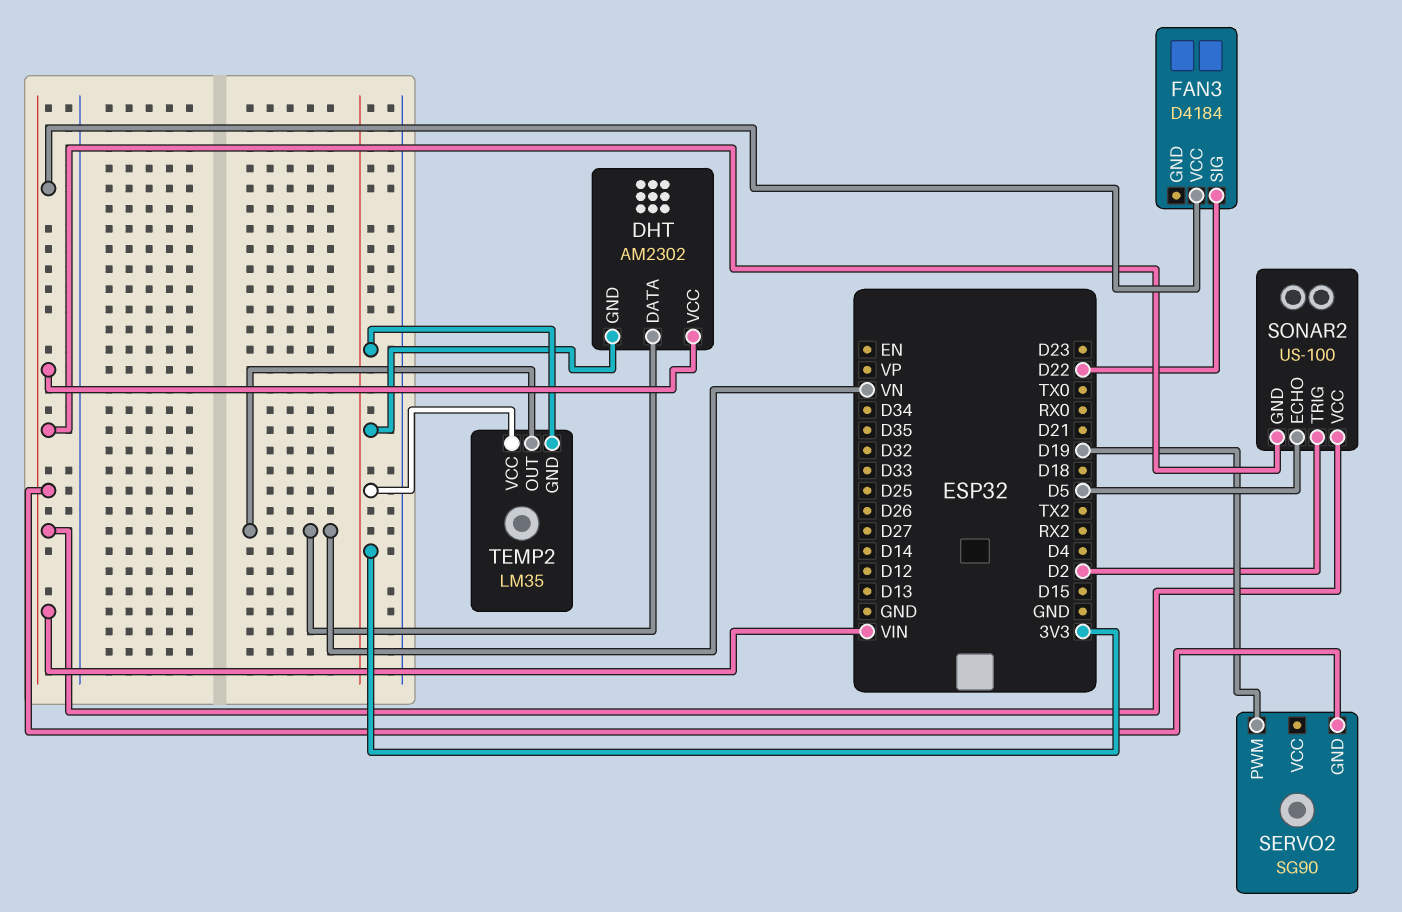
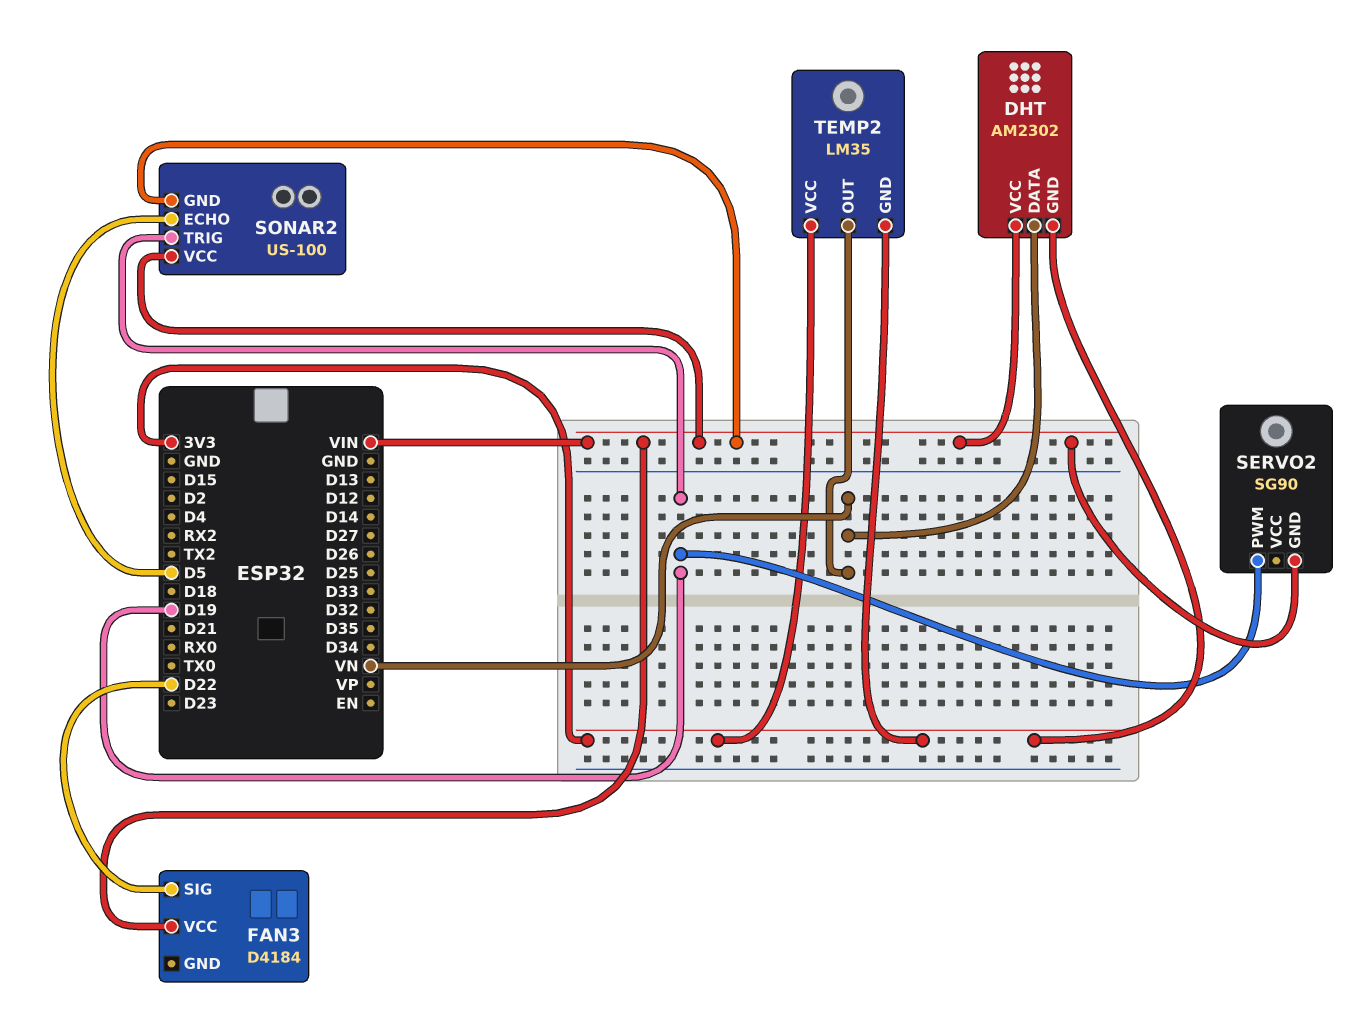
SONAR2 pin TRIG: D2 -> D19

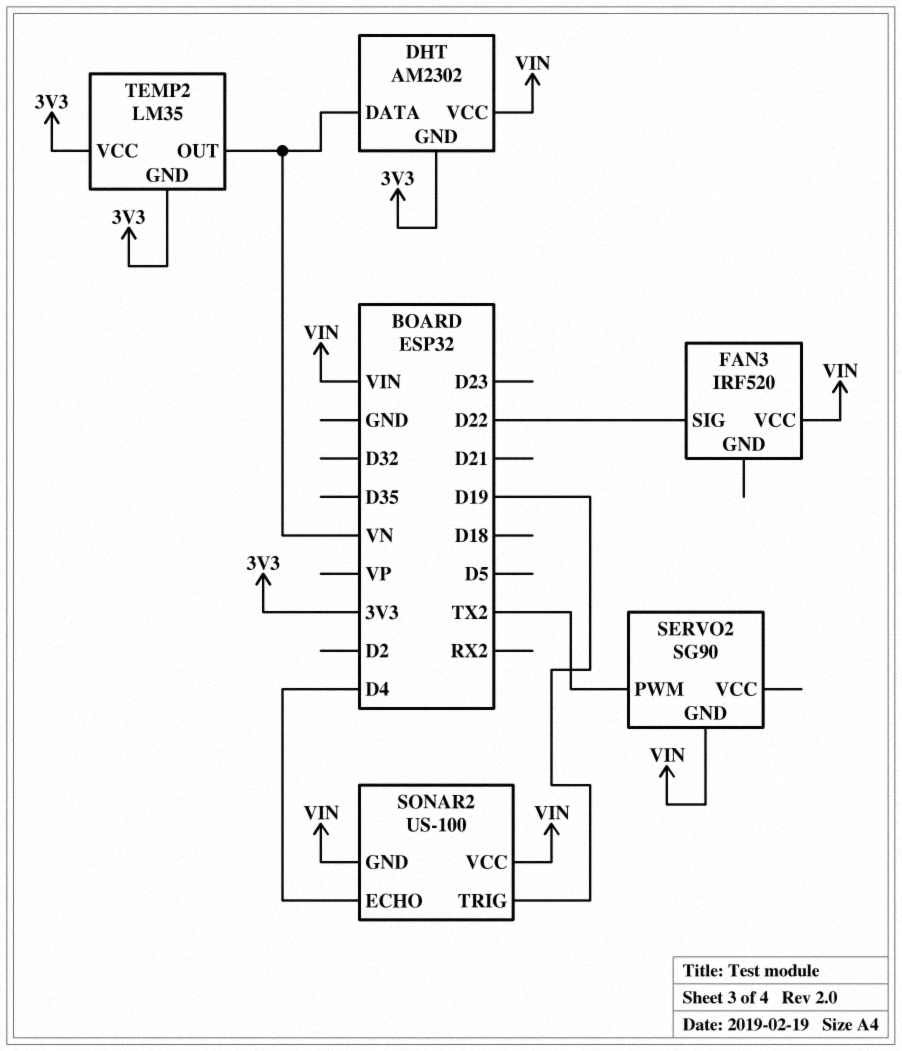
FAN3: D4184 -> IRF520
SERVO2 pin PWM: D19 -> TX2
SONAR2 pin ECHO: D5 -> D4

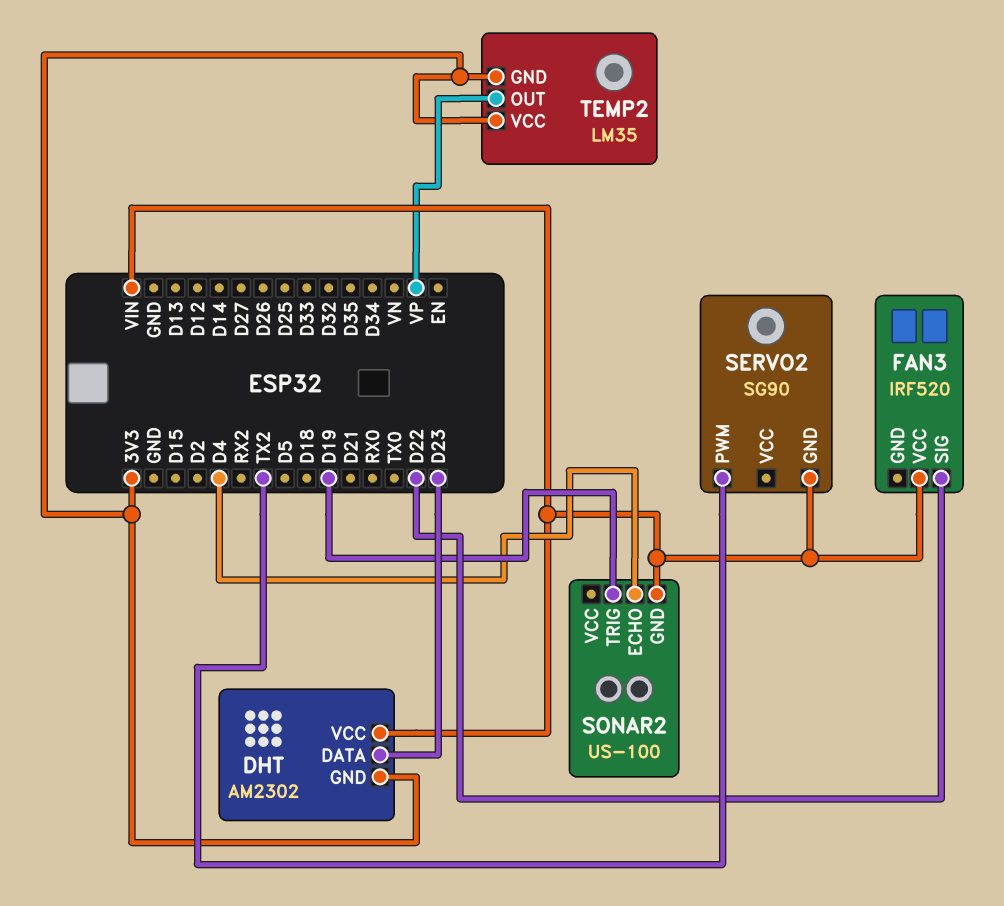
DHT pin DATA: VN -> D23
SONAR2 pin VCC: VIN -> none
TEMP2 pin OUT: VN -> VP

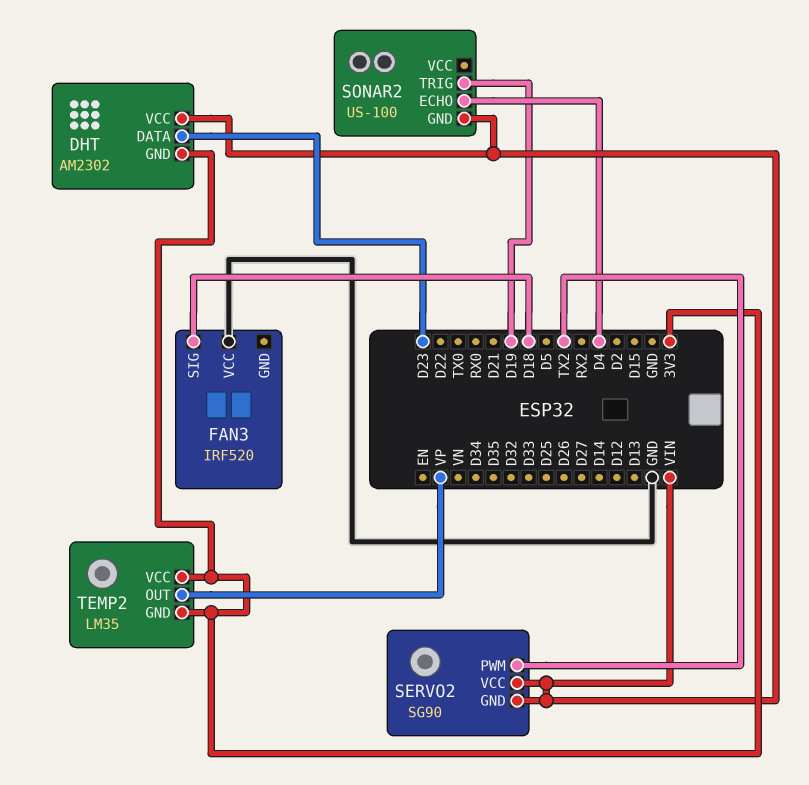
FAN3 pin SIG: D22 -> D18
FAN3 pin VCC: VIN -> GND
SERVO2 pin VCC: none -> VIN

